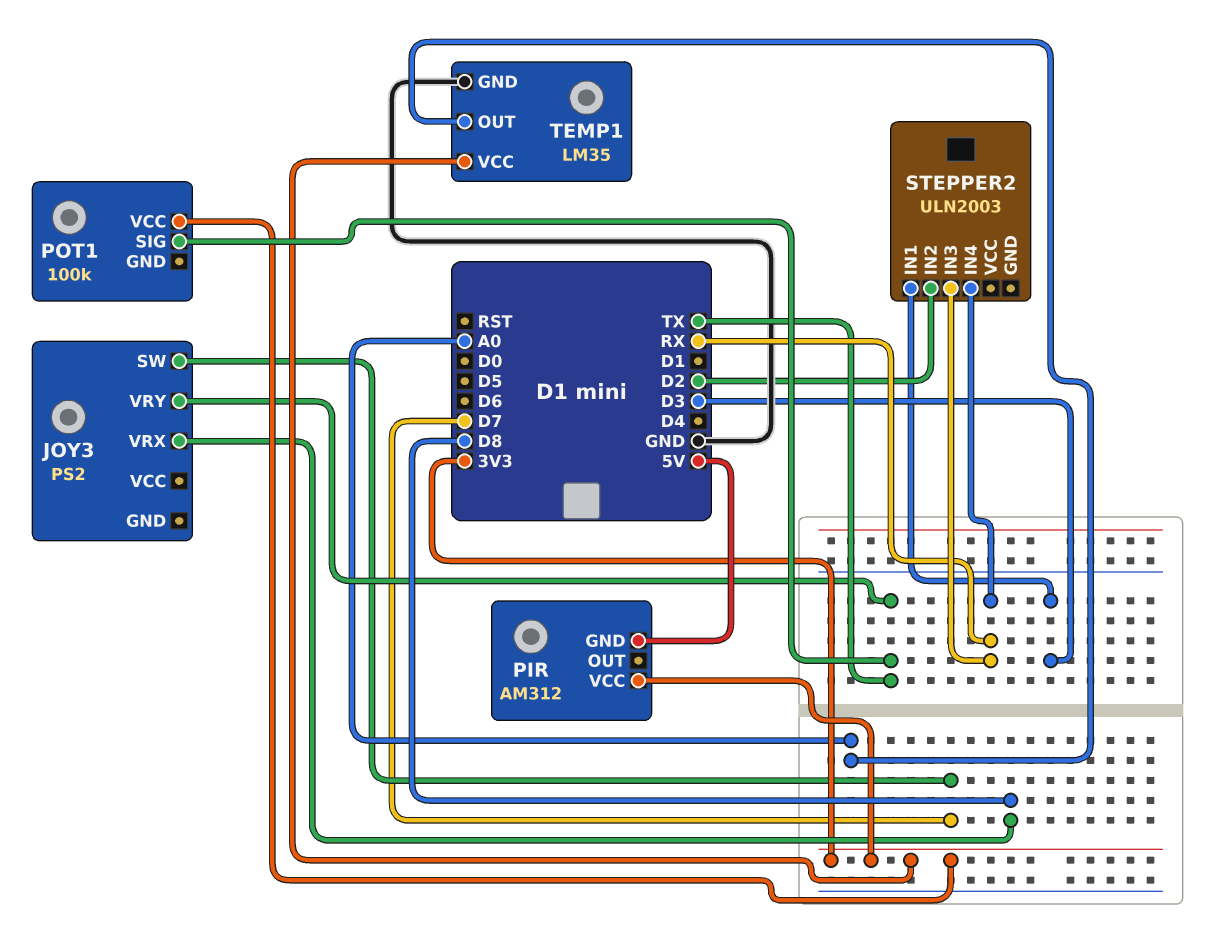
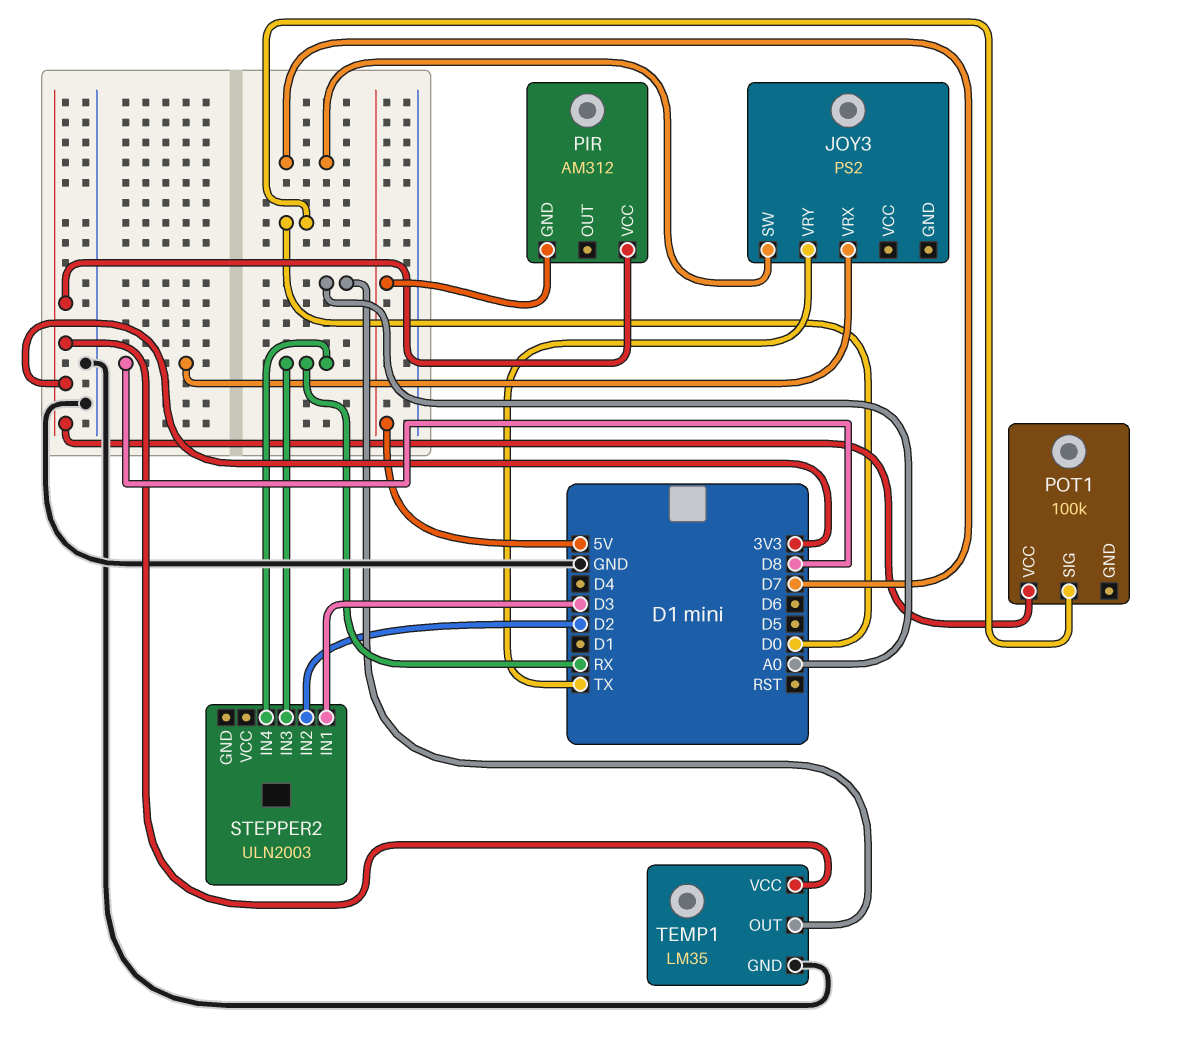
POT1 pin SIG: TX -> D0

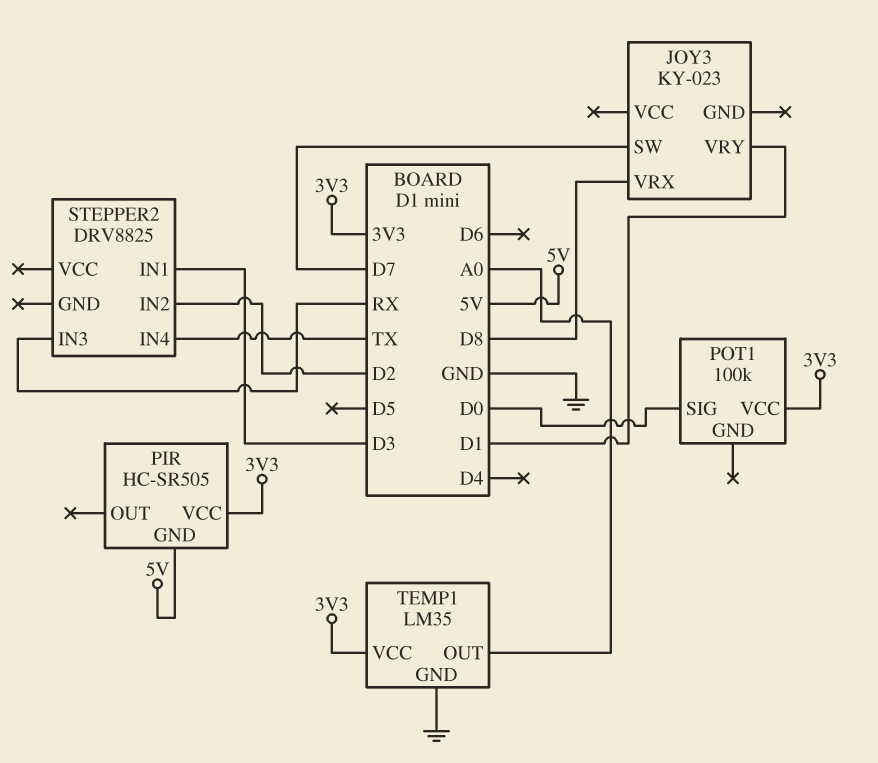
JOY3: PS2 -> KY-023
JOY3 pin VRY: TX -> D1
PIR: AM312 -> HC-SR505
STEPPER2: ULN2003 -> DRV8825
STEPPER2 pin IN4: RX -> TX

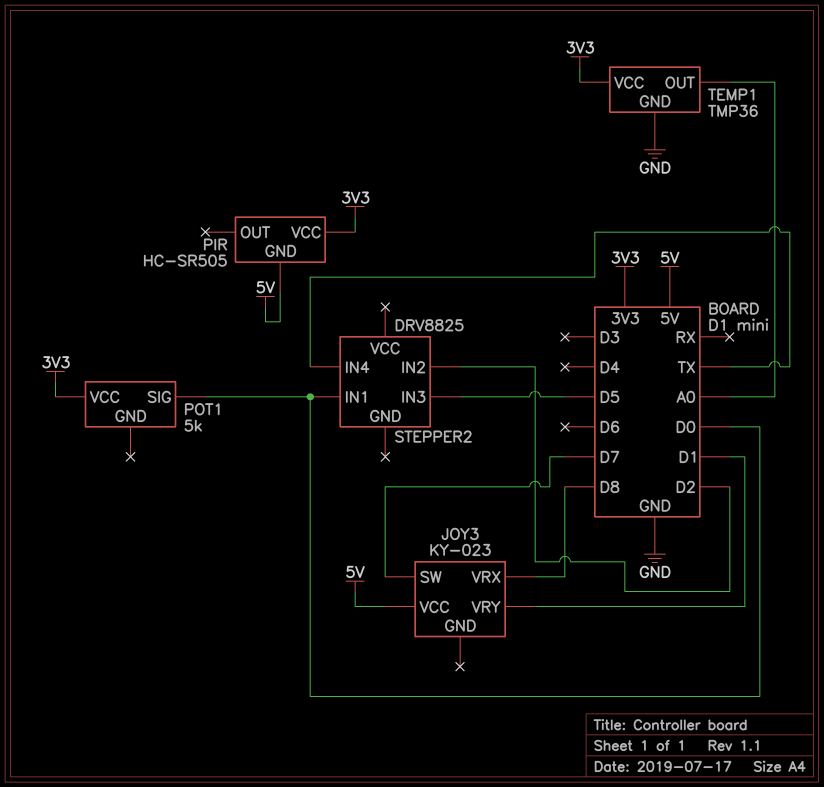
JOY3 pin VCC: none -> 5V
POT1: 100k -> 5k
STEPPER2 pin IN1: D3 -> D0
STEPPER2 pin IN3: RX -> D5
TEMP1: LM35 -> TMP36

